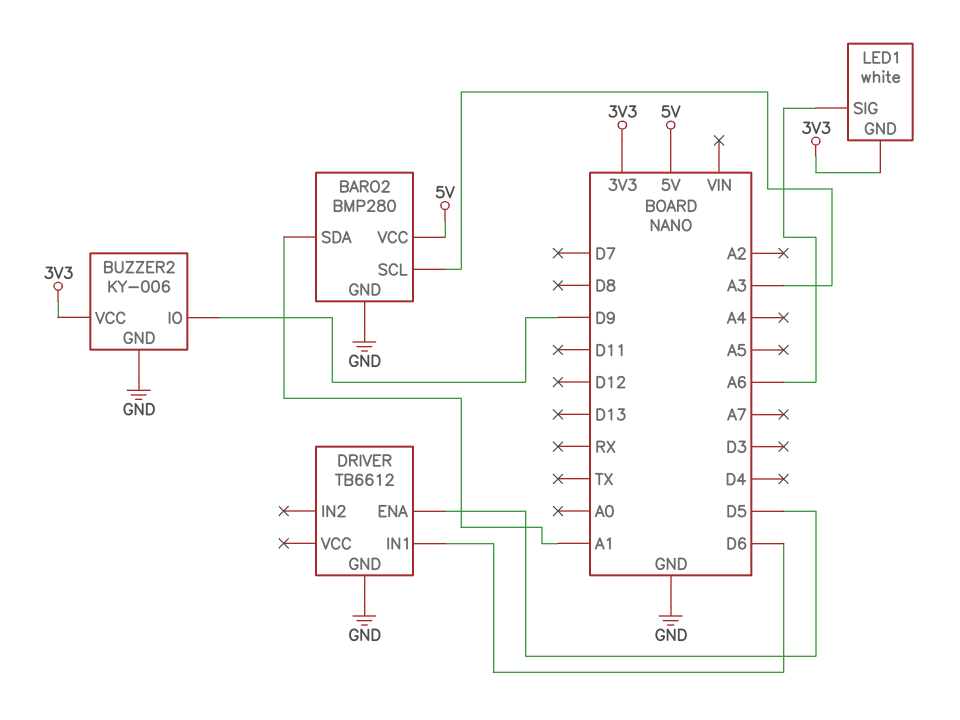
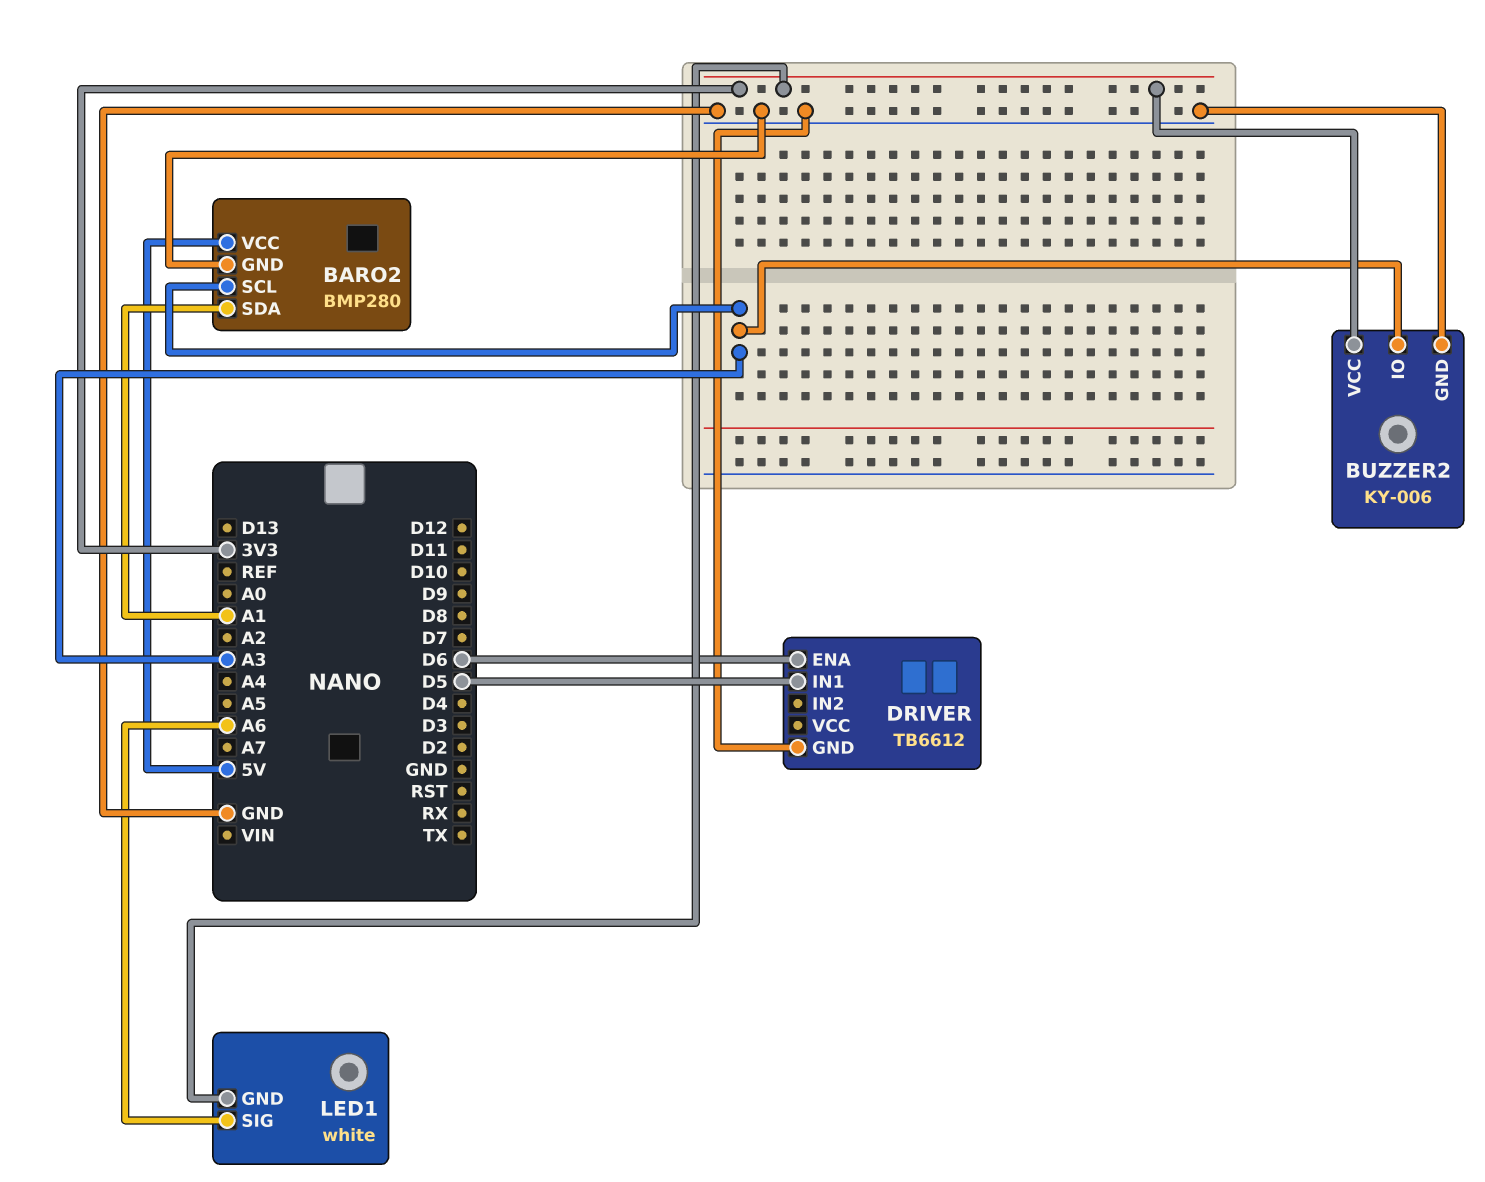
BUZZER2 pin IO: D9 -> A3
DRIVER pin ENA: D5 -> D6
DRIVER pin IN1: D6 -> D5

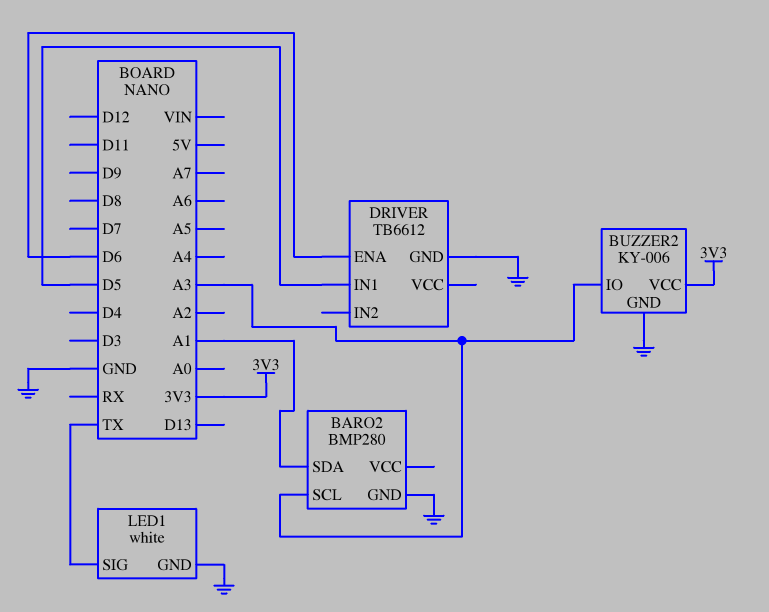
BARO2 pin VCC: 5V -> none
LED1 pin GND: 3V3 -> GND
LED1 pin SIG: A6 -> TX

